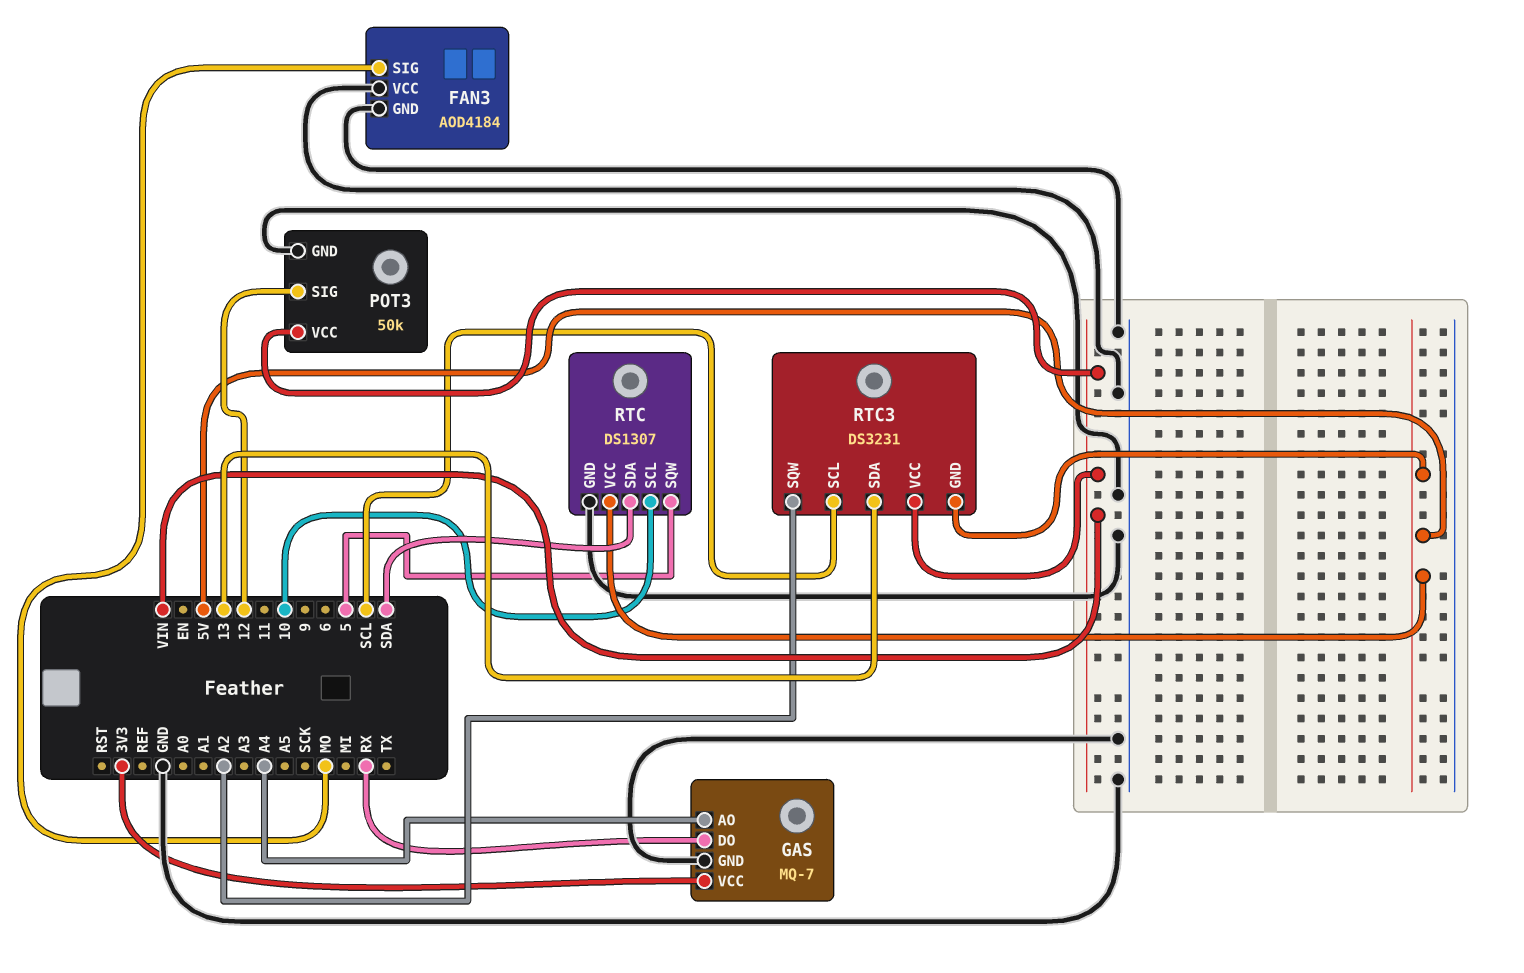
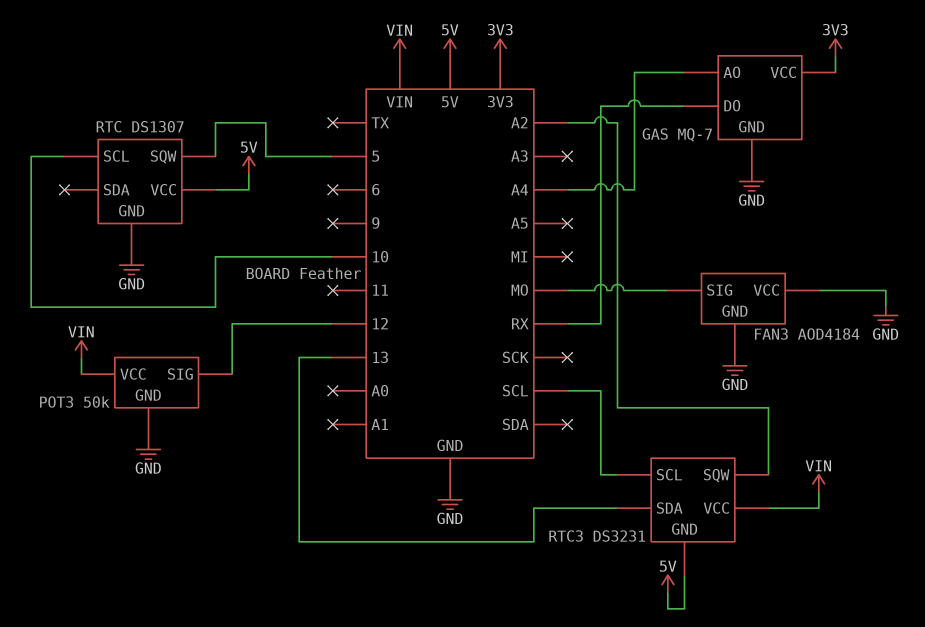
RTC pin SDA: SDA -> none

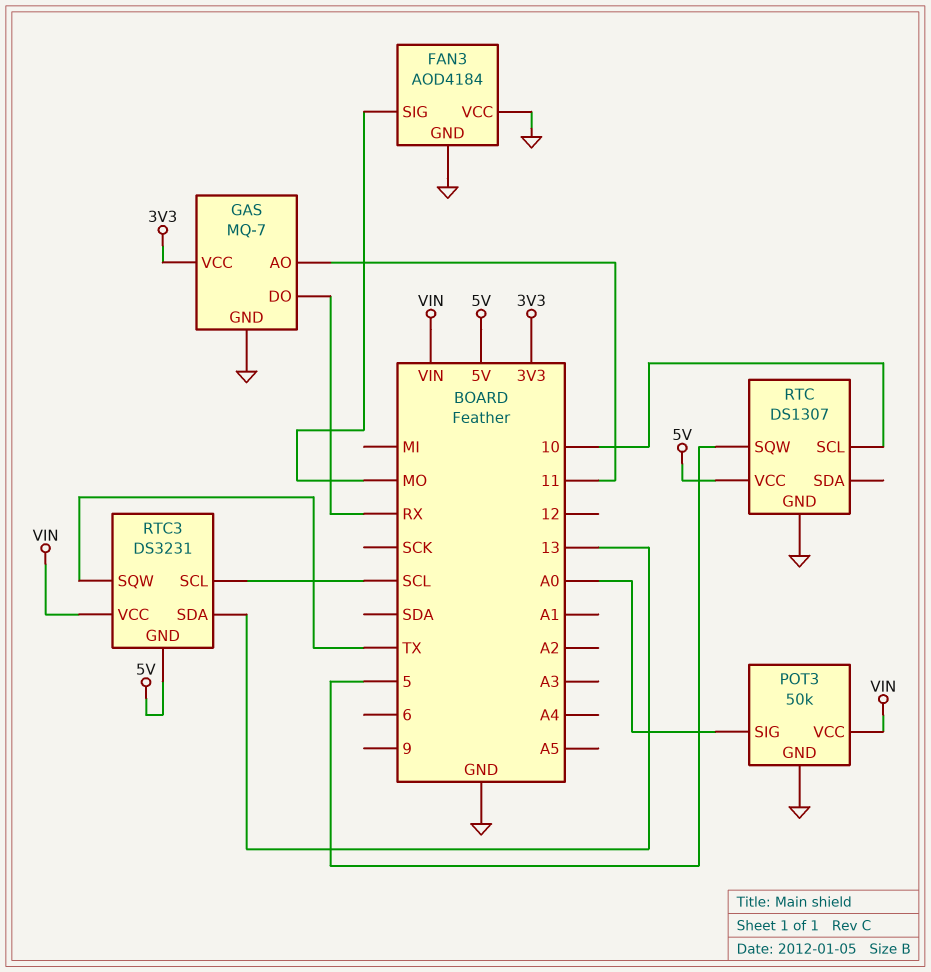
GAS pin AO: A4 -> 11
POT3 pin SIG: 12 -> A0
RTC3 pin SQW: A2 -> TX

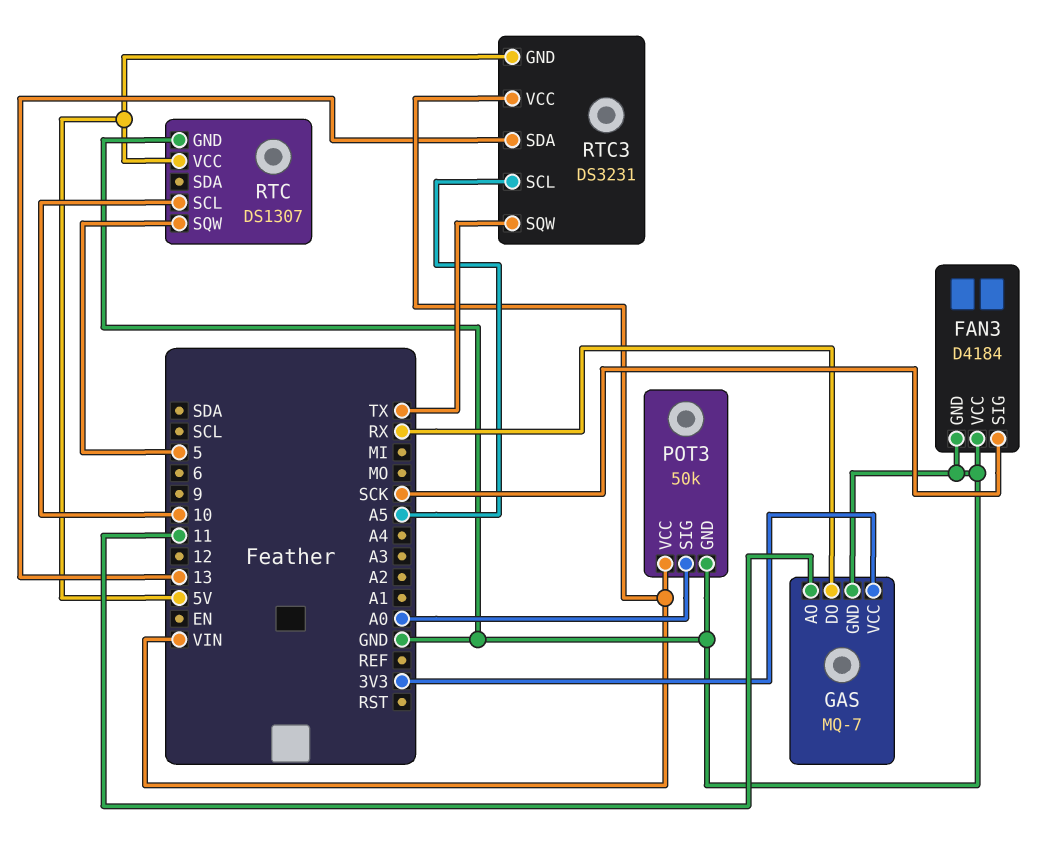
FAN3: AOD4184 -> D4184
FAN3 pin SIG: MO -> SCK
RTC3 pin SCL: SCL -> A5

